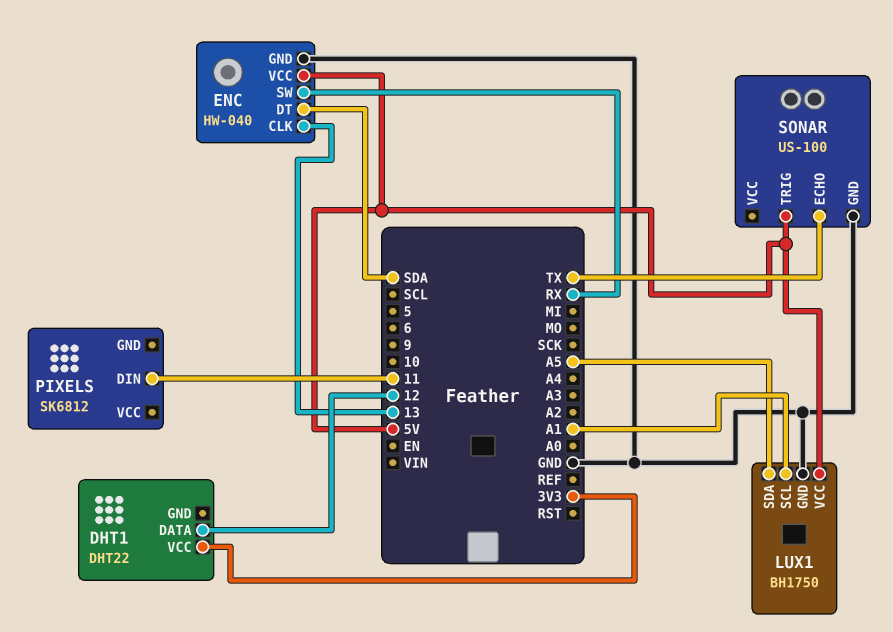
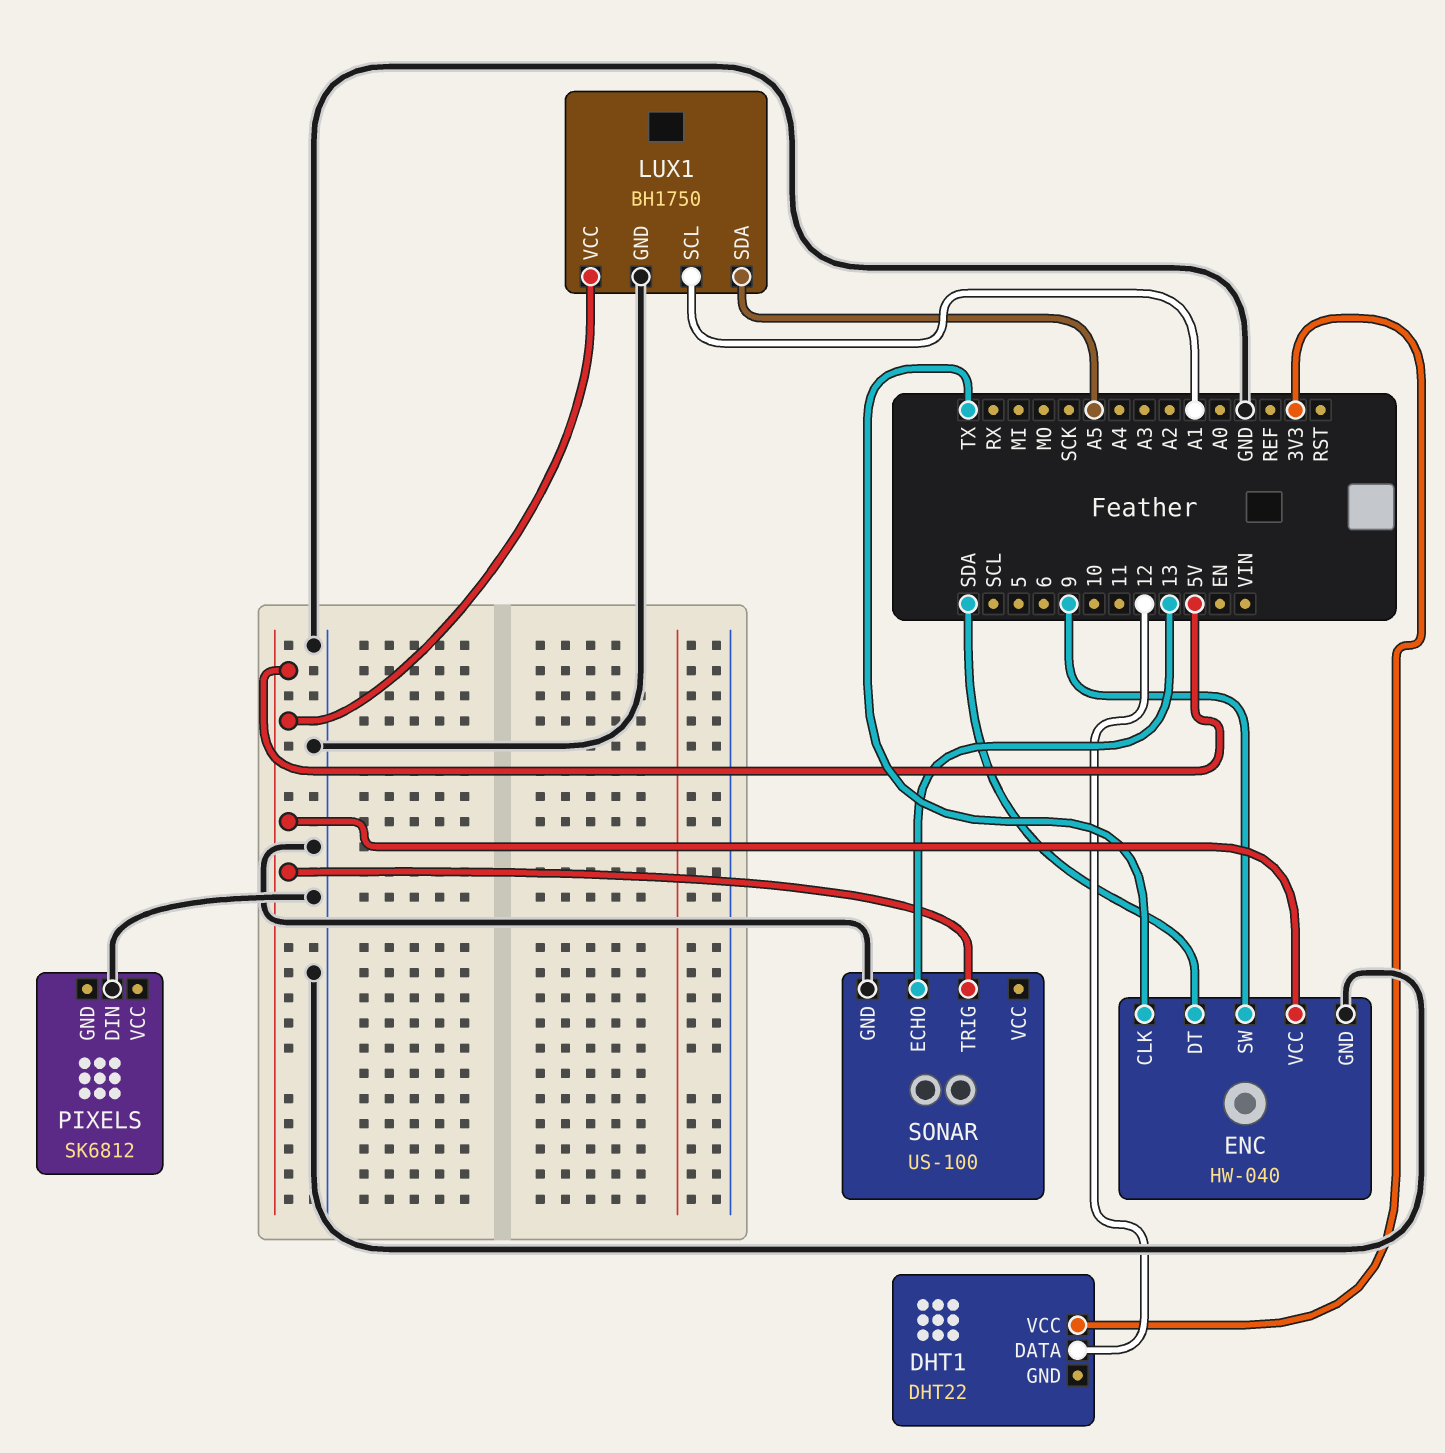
ENC pin CLK: 13 -> TX
ENC pin SW: RX -> 9
PIXELS pin DIN: 11 -> GND
SONAR pin ECHO: TX -> 13

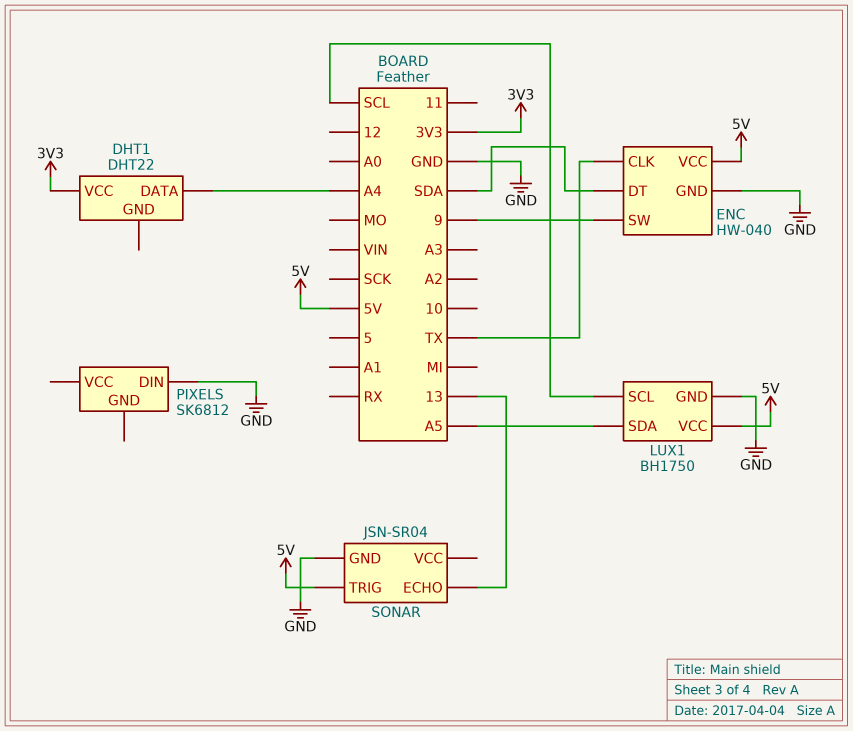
DHT1 pin DATA: 12 -> A4
LUX1 pin SCL: A1 -> SCL
SONAR: US-100 -> JSN-SR04

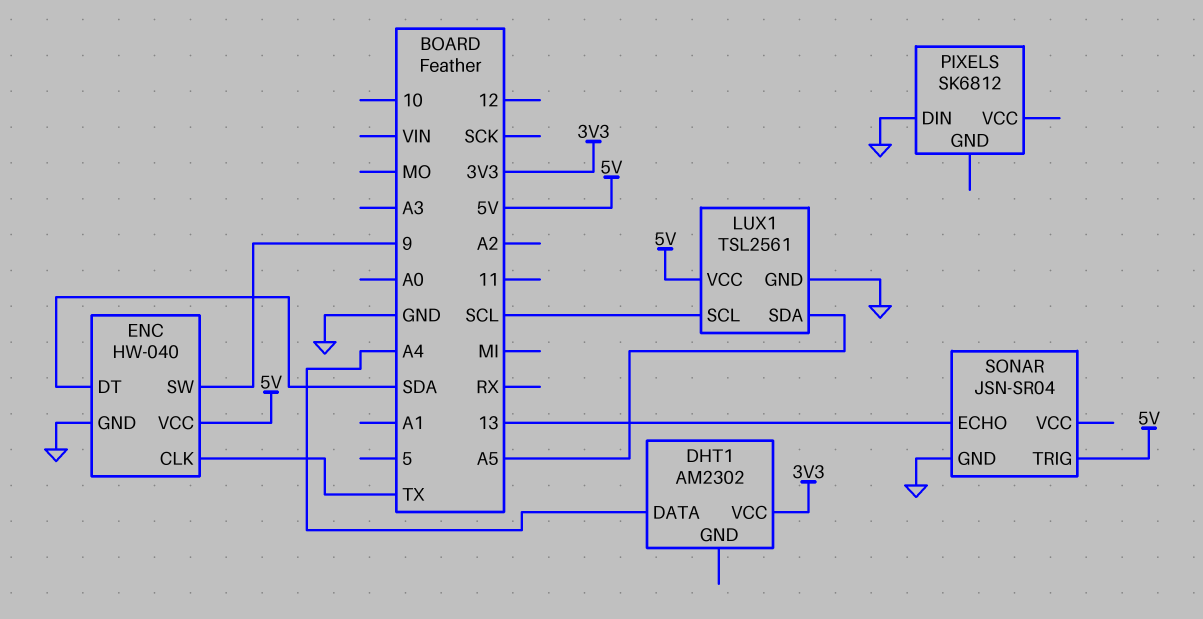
DHT1: DHT22 -> AM2302
LUX1: BH1750 -> TSL2561

